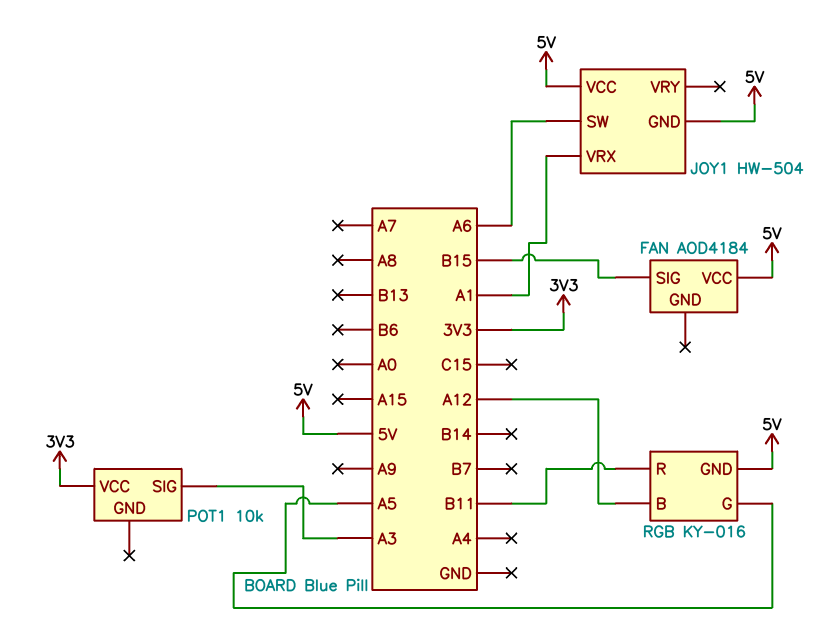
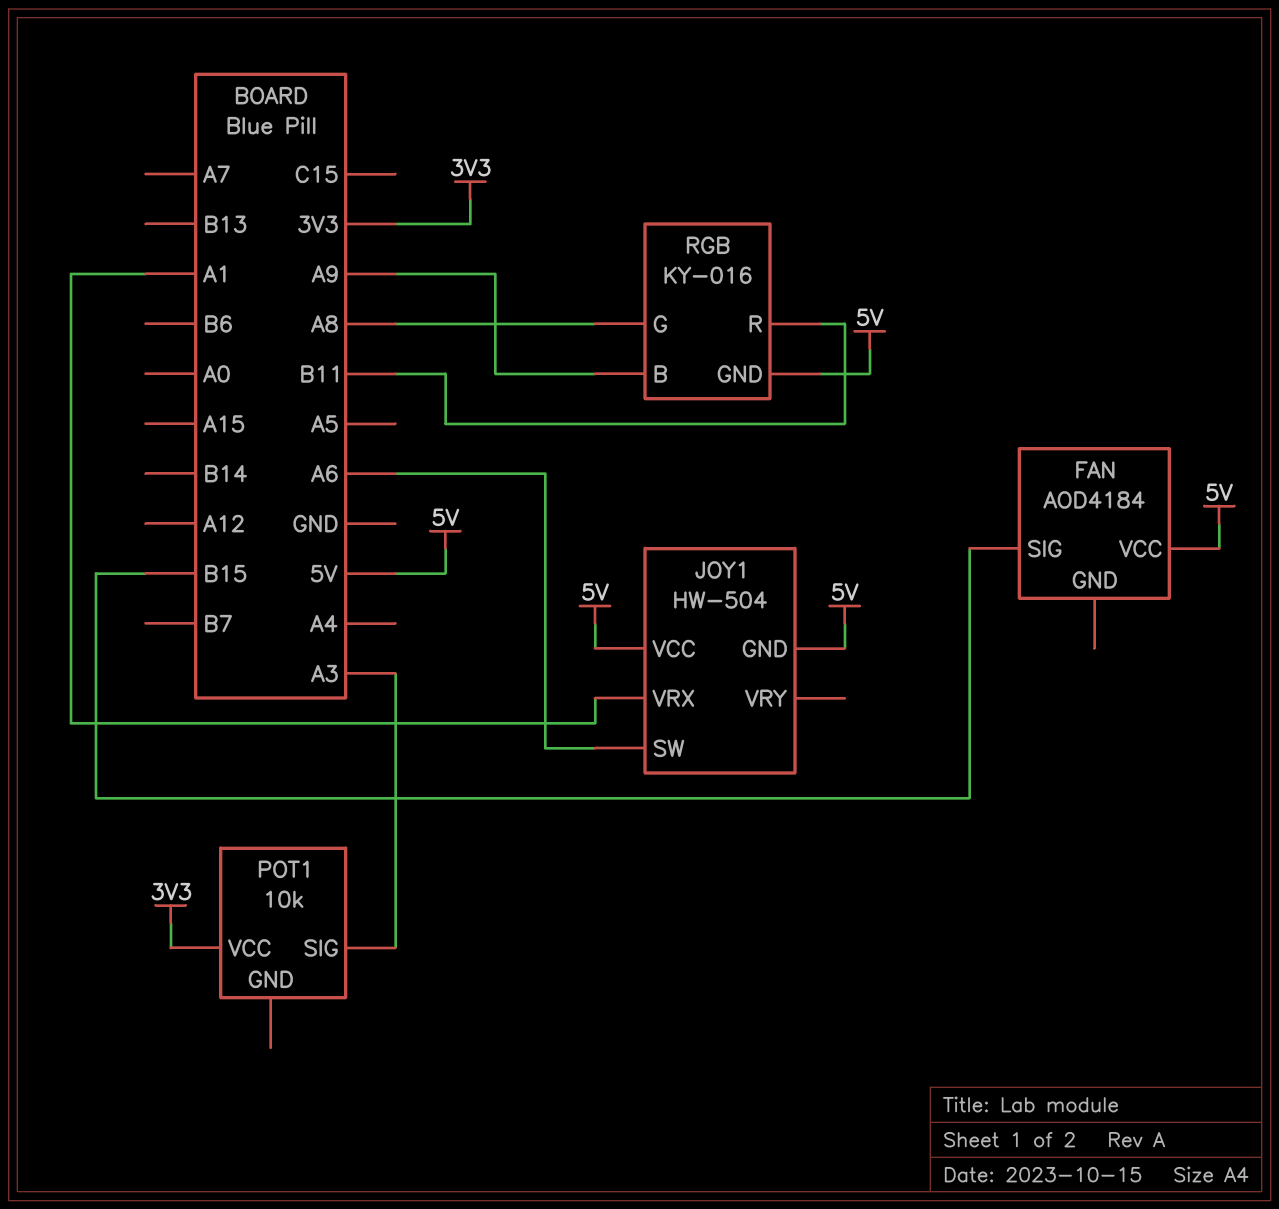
RGB pin B: A12 -> A9
RGB pin G: A5 -> A8

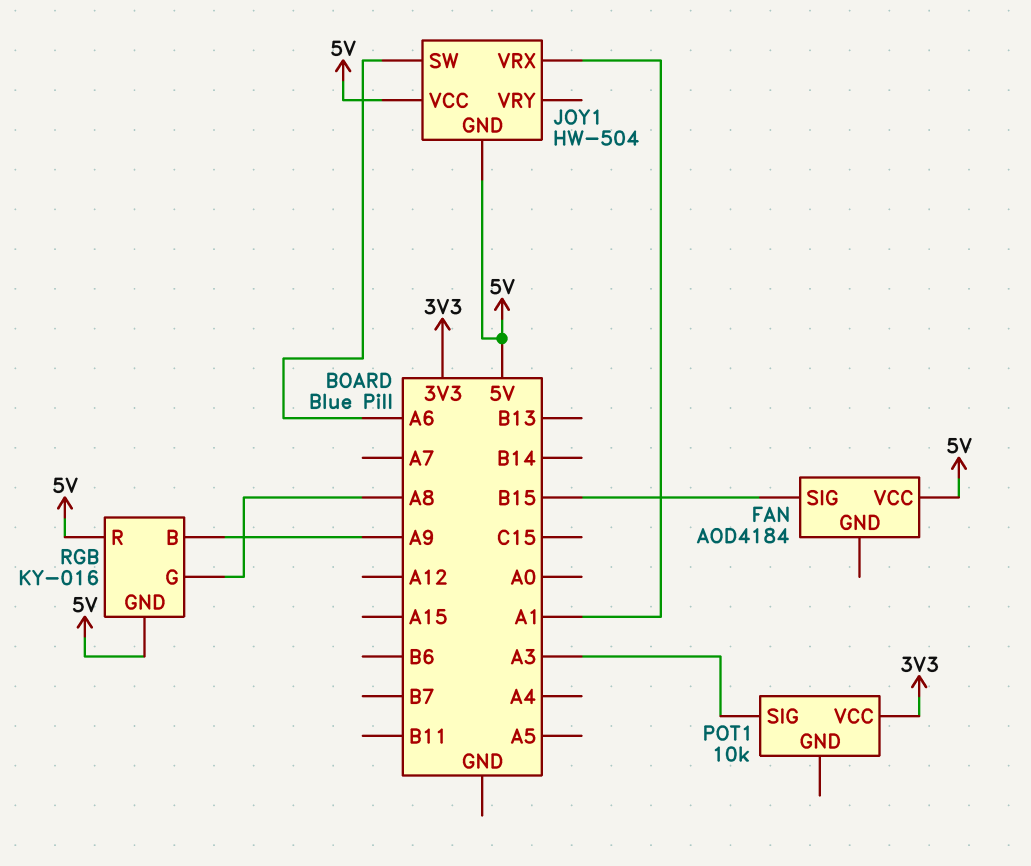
RGB pin R: B11 -> 5V

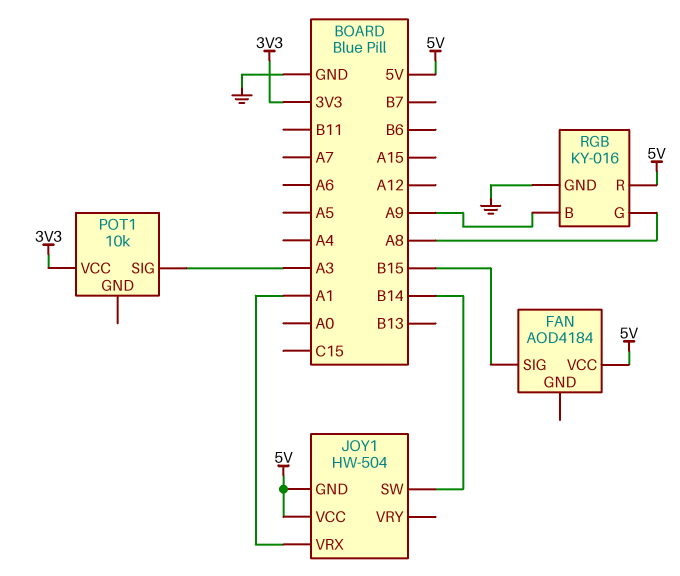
JOY1 pin SW: A6 -> B14
RGB pin GND: 5V -> GND

